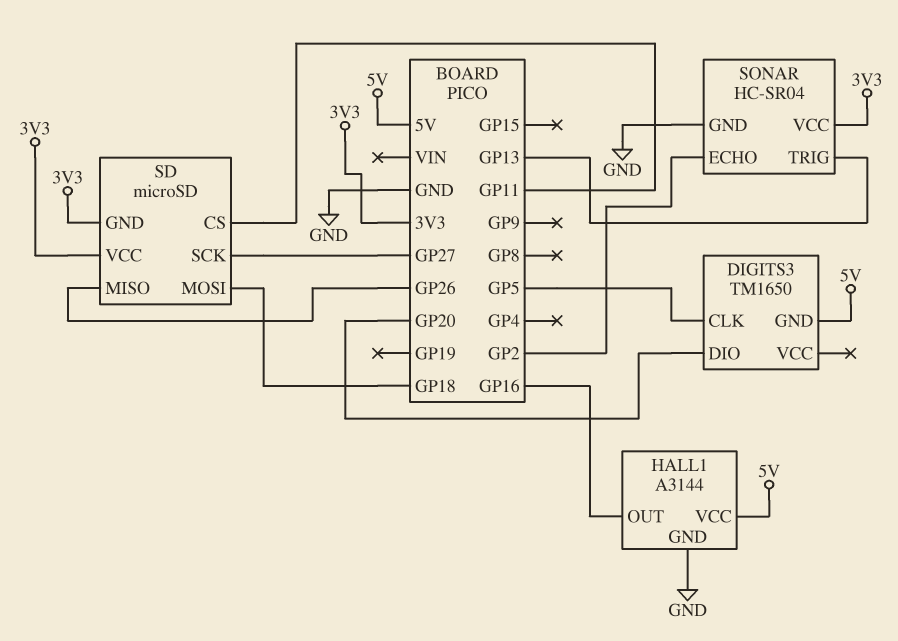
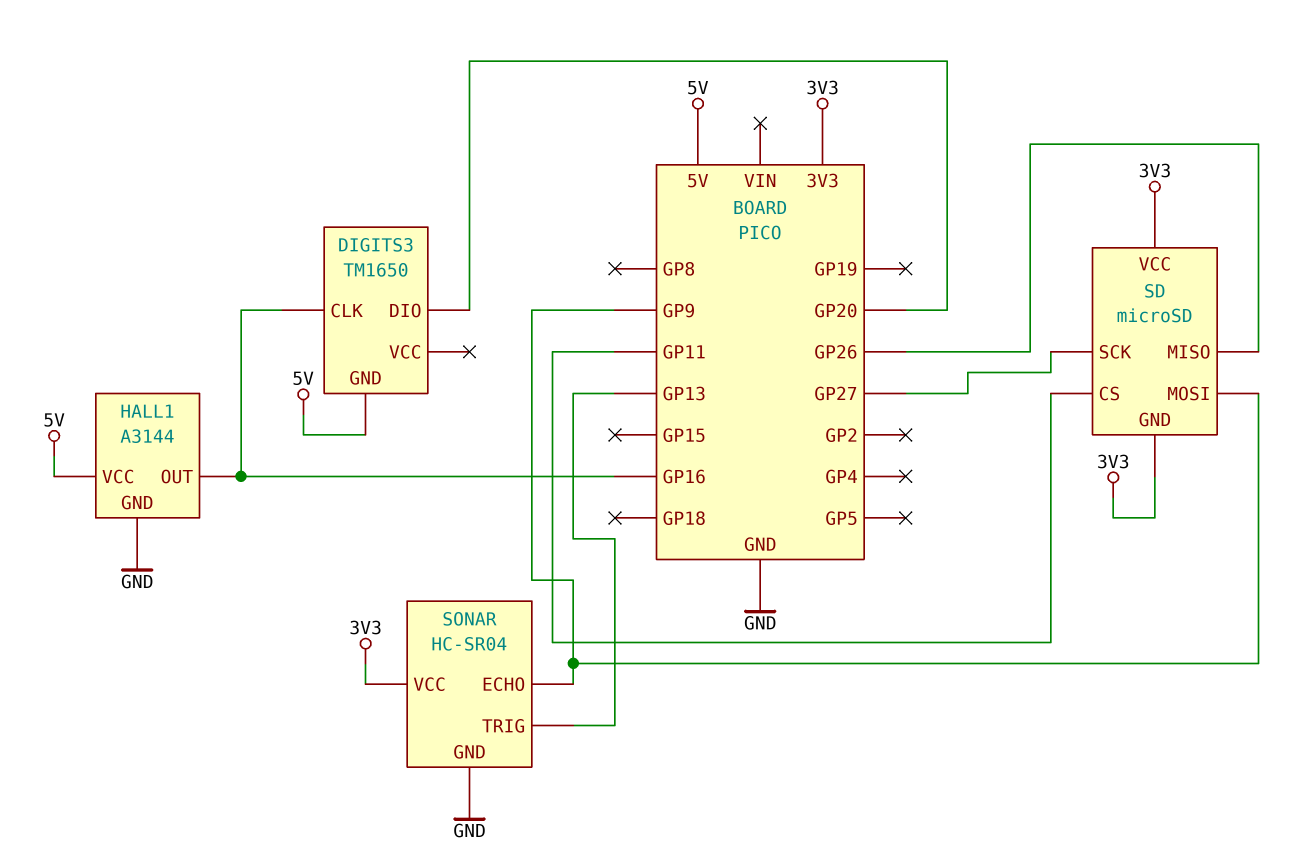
DIGITS3 pin CLK: GP5 -> GP16
SD pin MOSI: GP18 -> GP9
SONAR pin ECHO: GP2 -> GP9

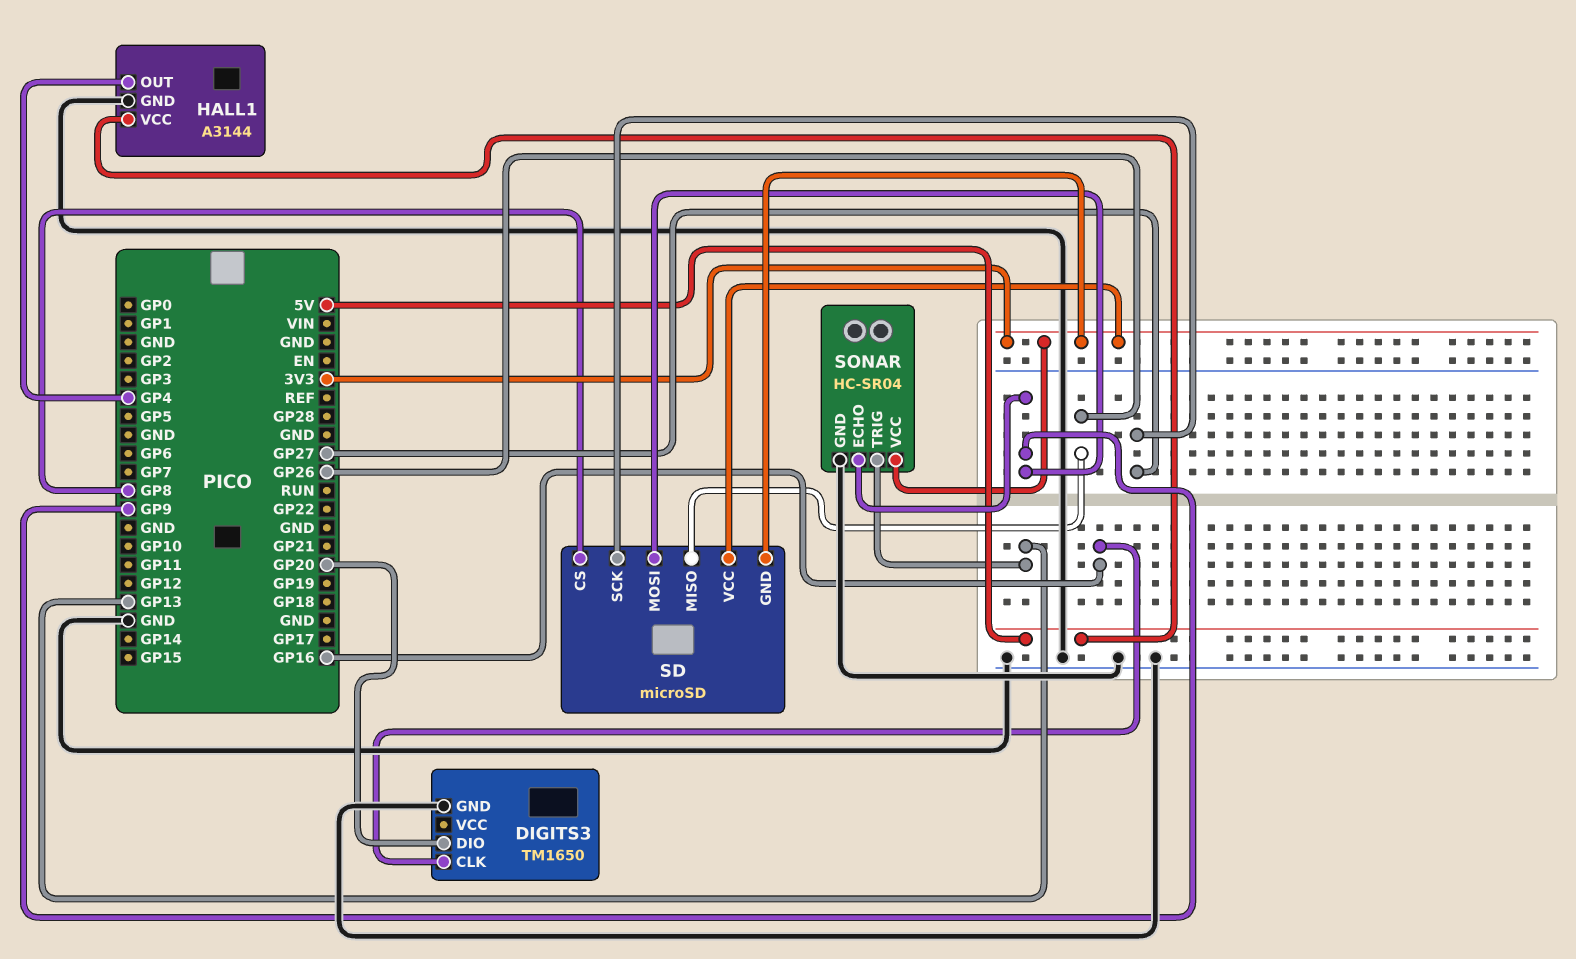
DIGITS3 pin GND: 5V -> GND
HALL1 pin OUT: GP16 -> GP4
SD pin CS: GP11 -> GP8

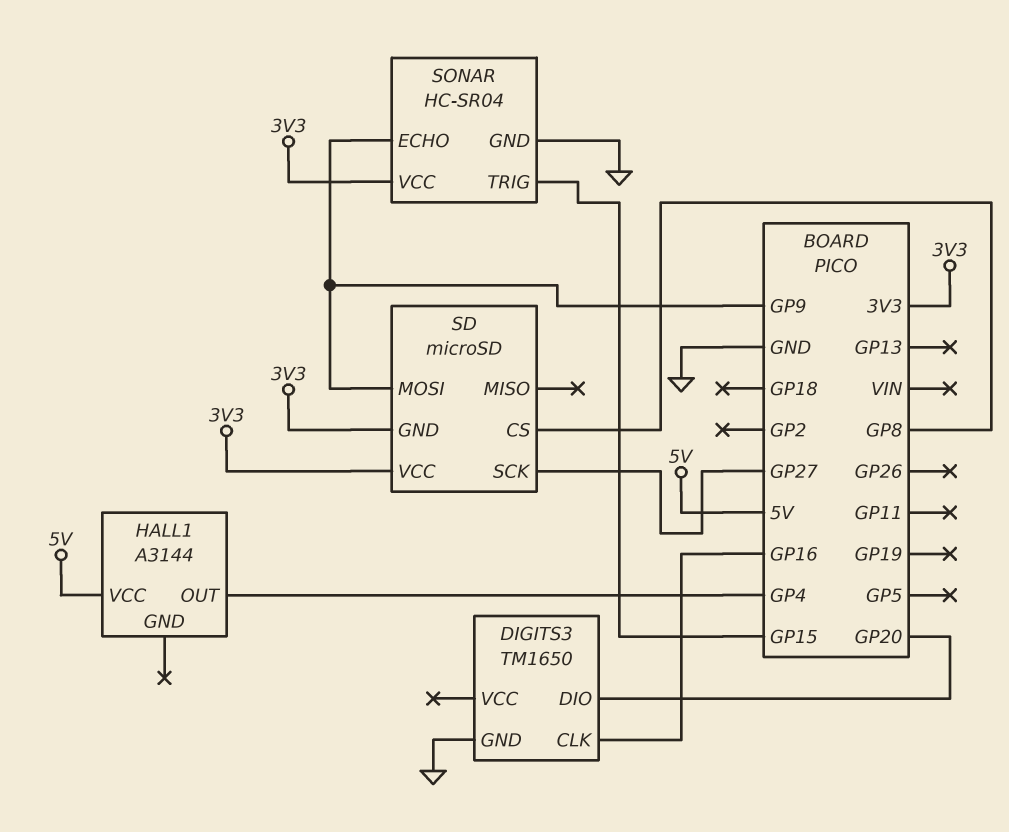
HALL1 pin GND: GND -> none
SD pin MISO: GP26 -> none
SONAR pin TRIG: GP13 -> GP15

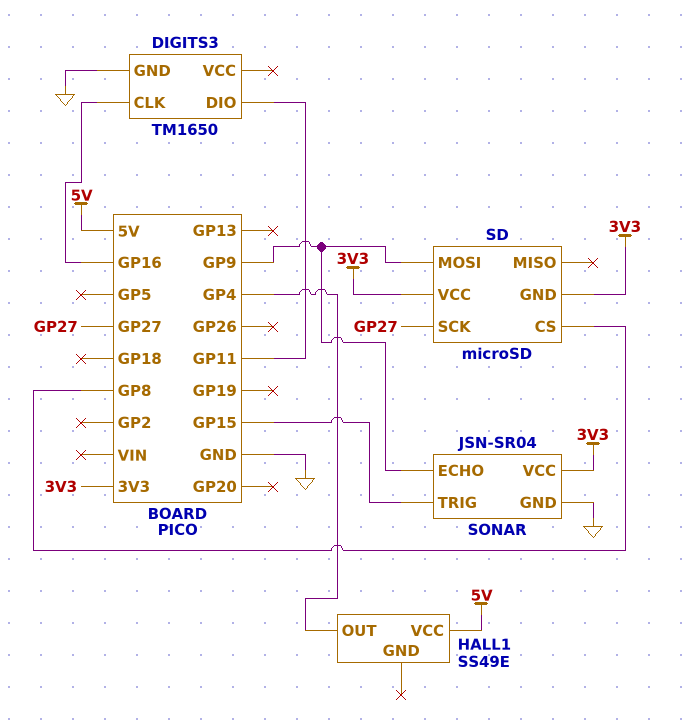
DIGITS3 pin DIO: GP20 -> GP11
HALL1: A3144 -> SS49E
SONAR: HC-SR04 -> JSN-SR04

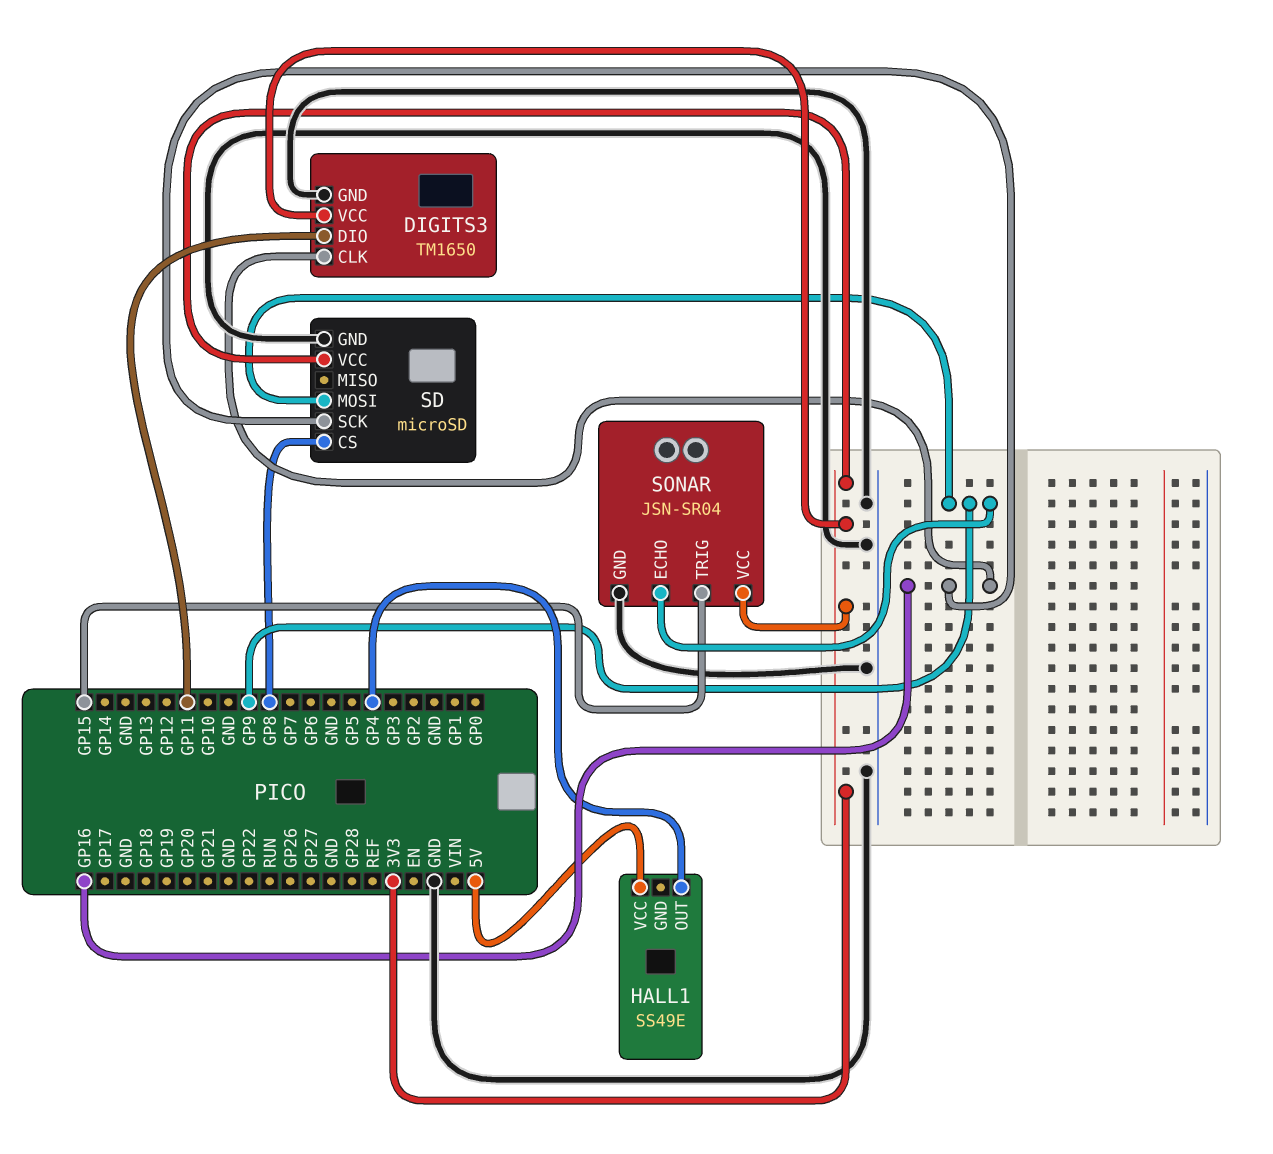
DIGITS3 pin VCC: none -> 3V3
SD pin GND: 3V3 -> GND
SD pin SCK: GP27 -> GP16

